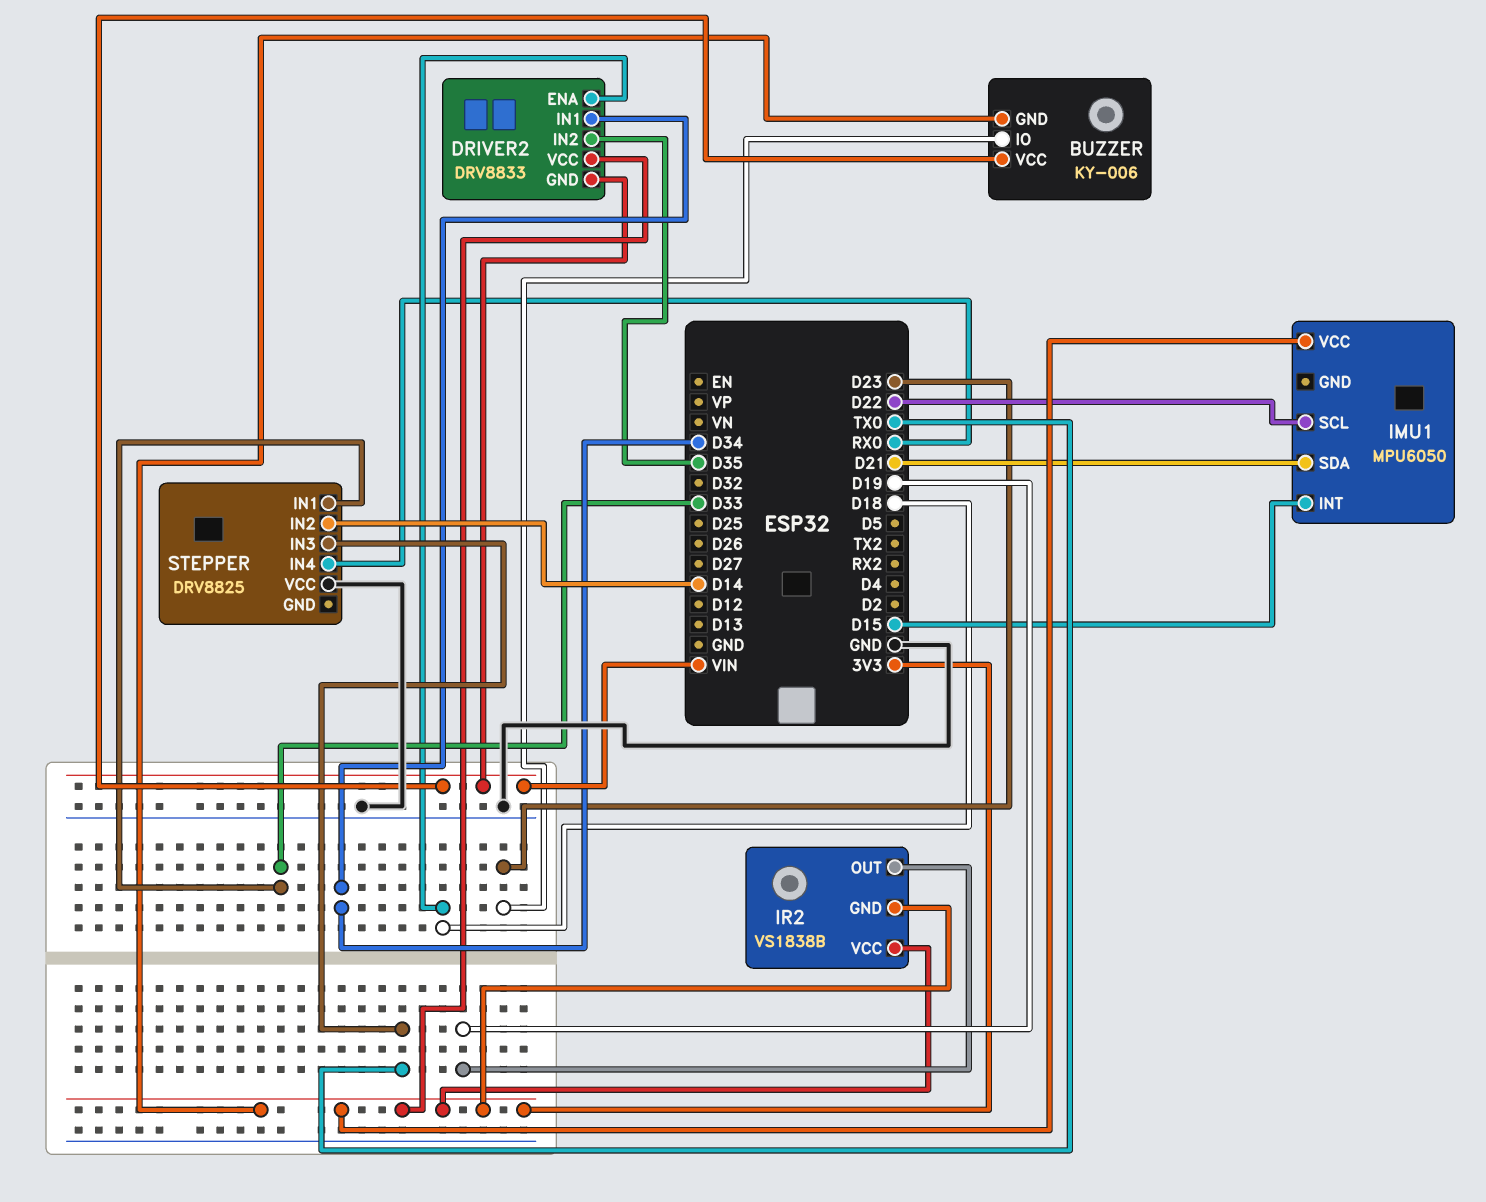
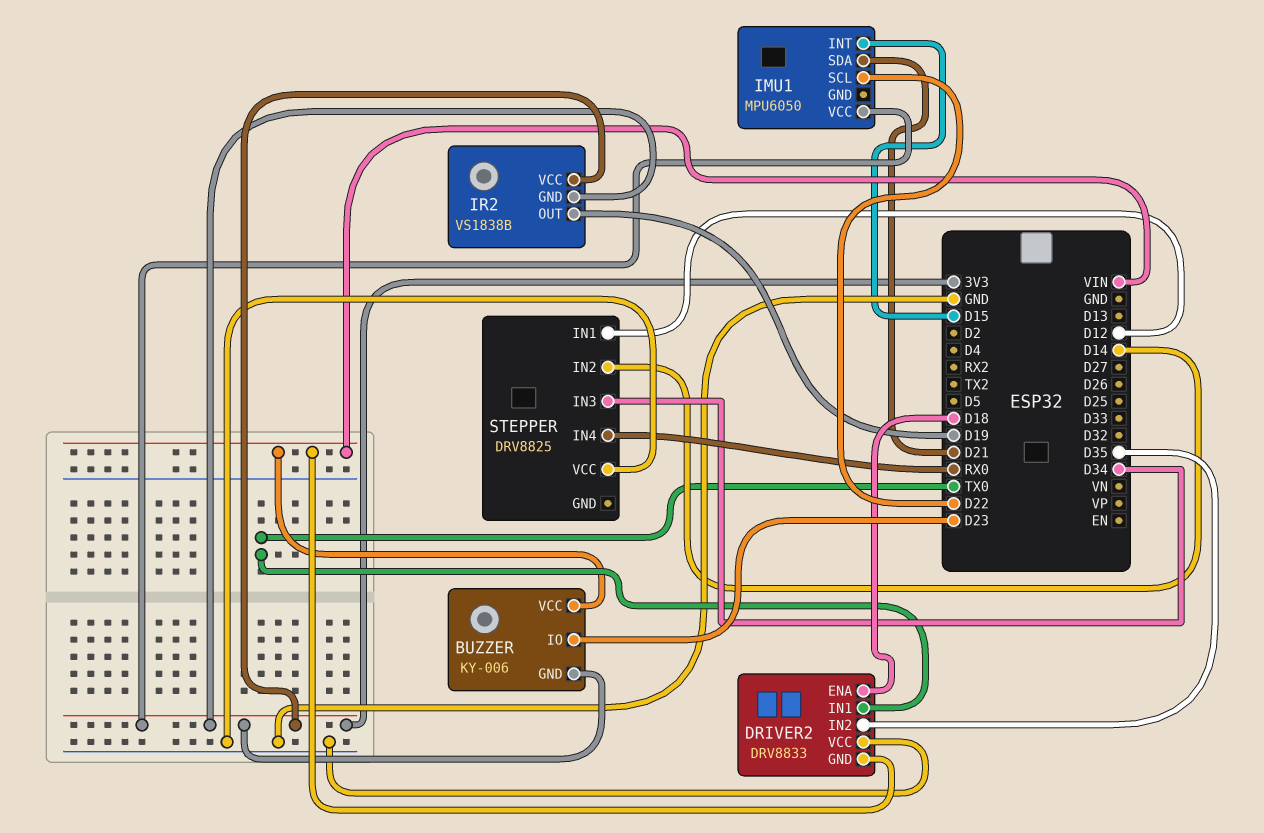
DRIVER2 pin IN1: D34 -> TX0
DRIVER2 pin VCC: 3V3 -> GND
STEPPER pin IN1: D33 -> D12
STEPPER pin IN3: TX0 -> D34

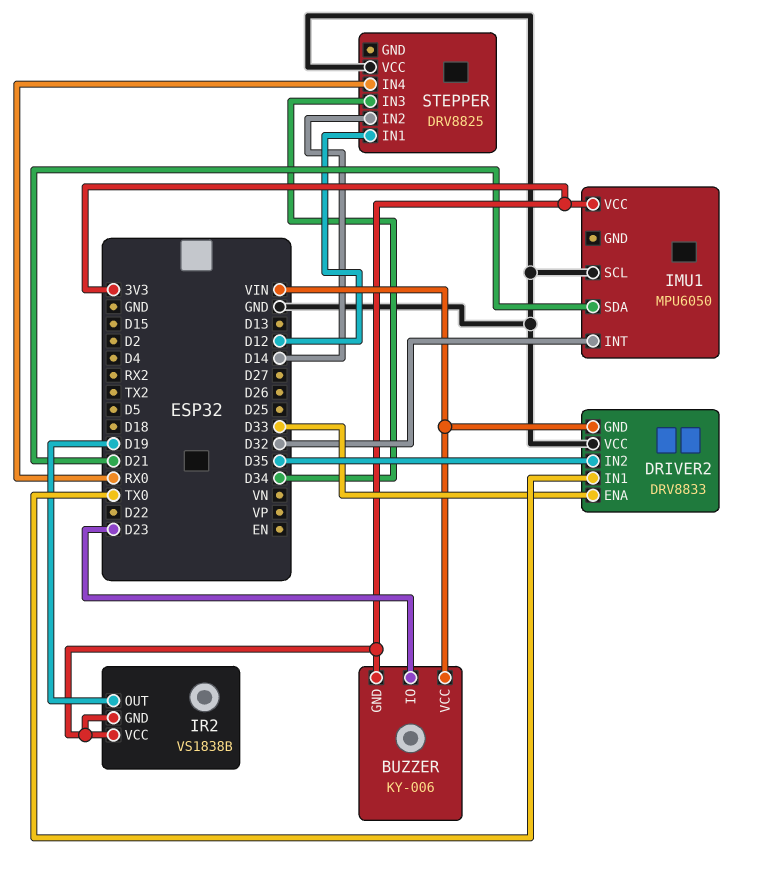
DRIVER2 pin ENA: D18 -> D33
IMU1 pin INT: D15 -> D32
IMU1 pin SCL: D22 -> GND

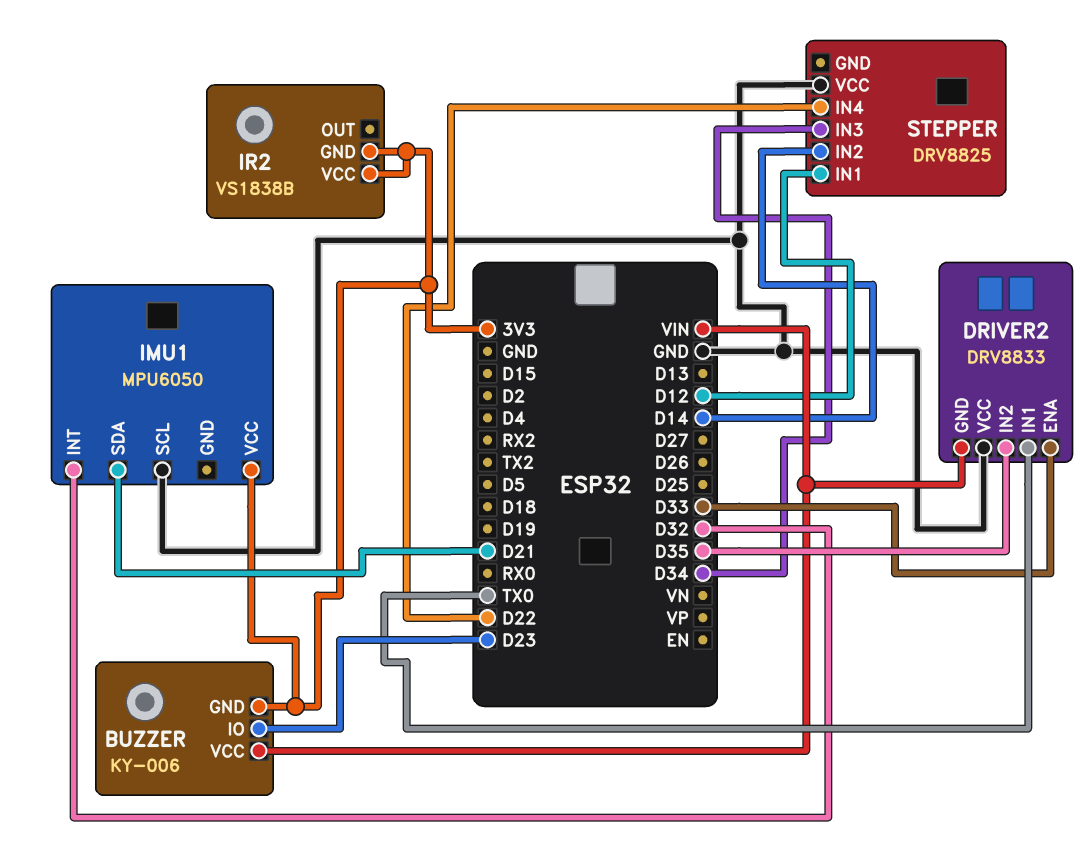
IR2 pin OUT: D19 -> none
STEPPER pin IN4: RX0 -> D22

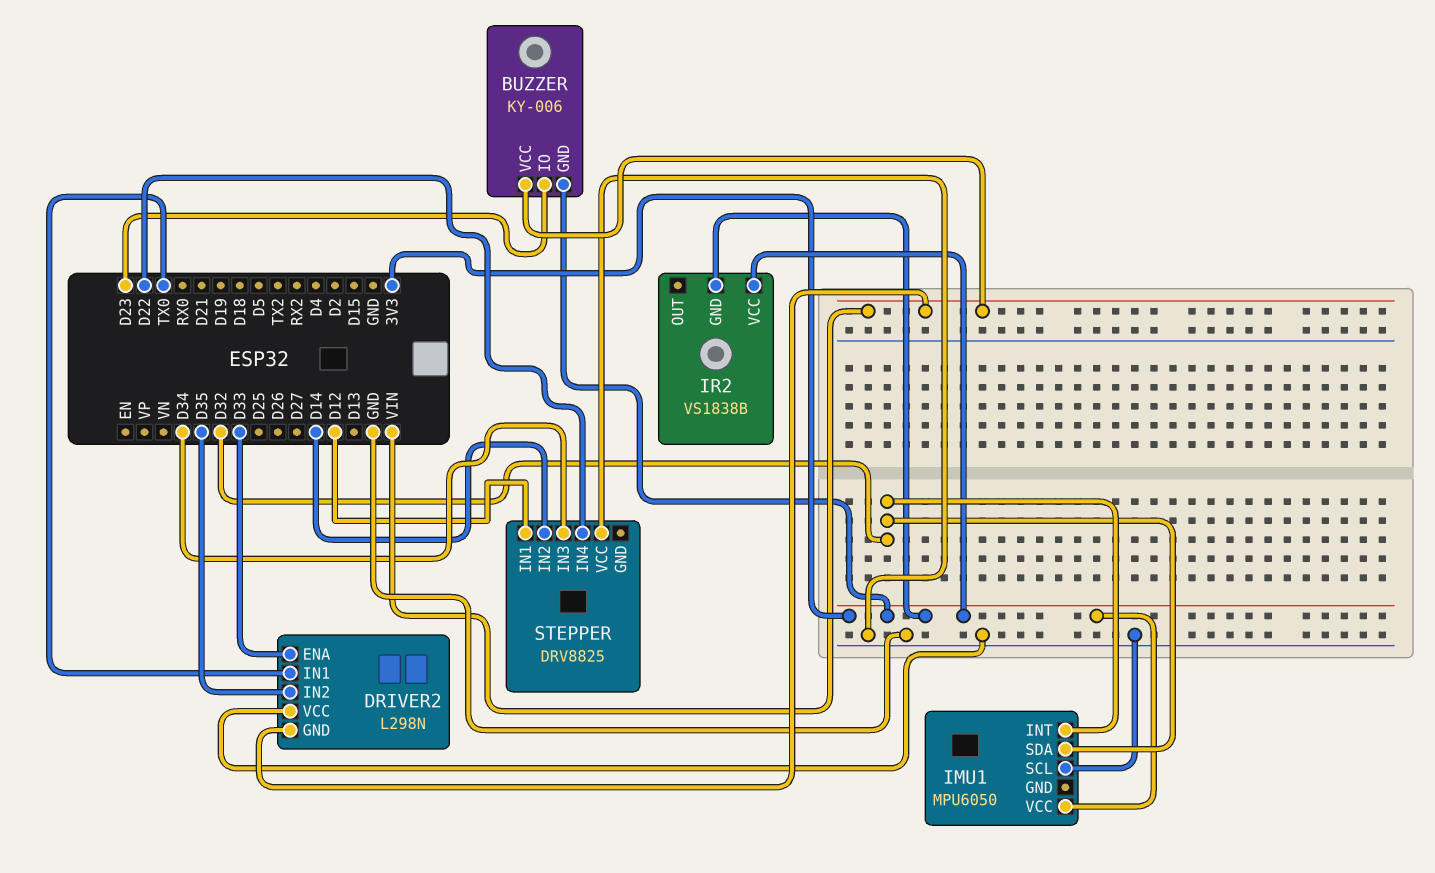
DRIVER2: DRV8833 -> L298N
IMU1 pin SDA: D21 -> D32

